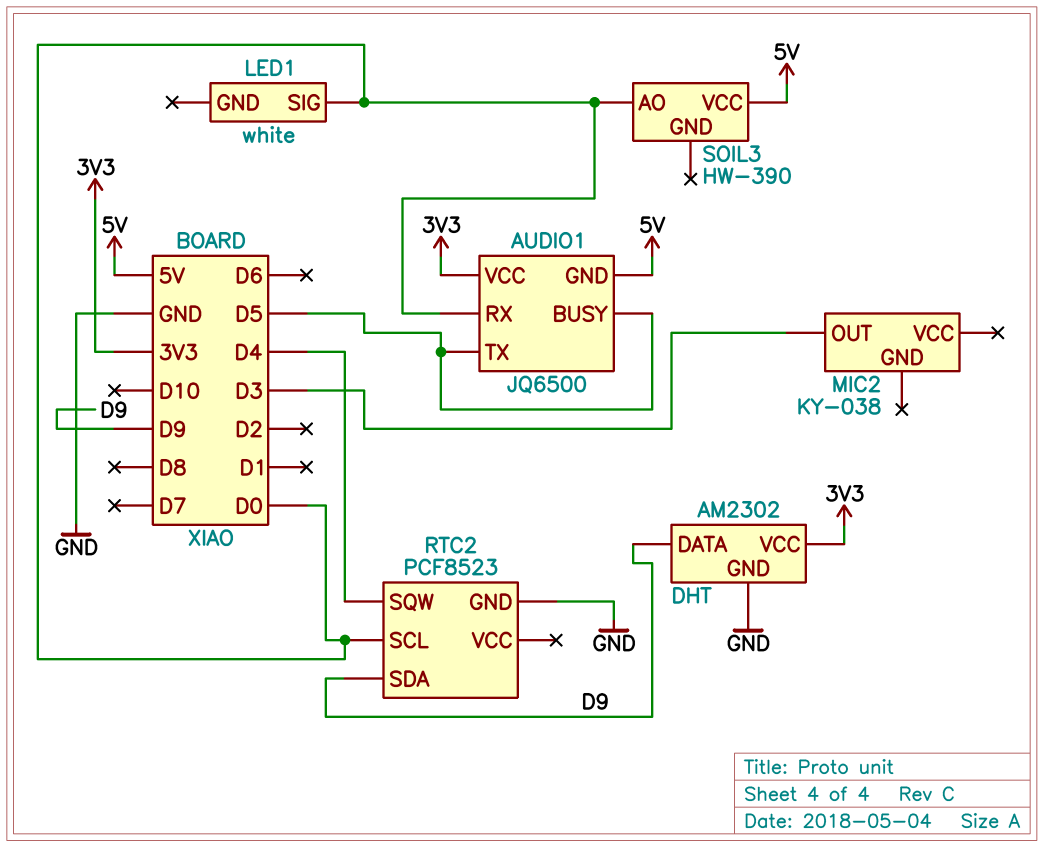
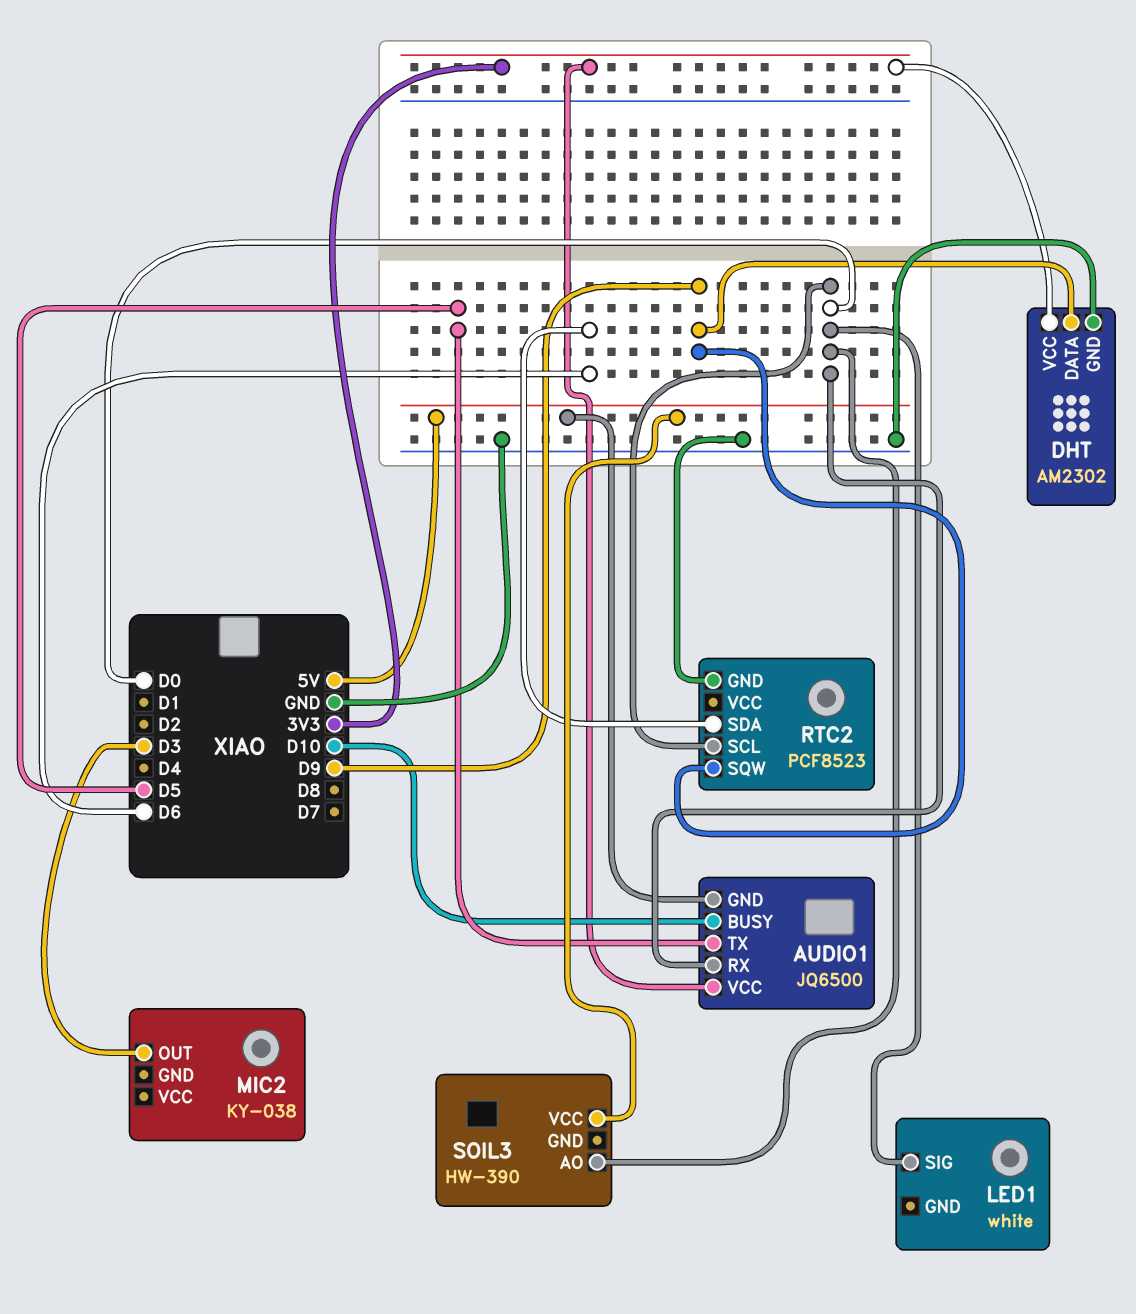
AUDIO1 pin BUSY: D5 -> D10
RTC2 pin SDA: D9 -> D6
RTC2 pin SQW: D4 -> D9

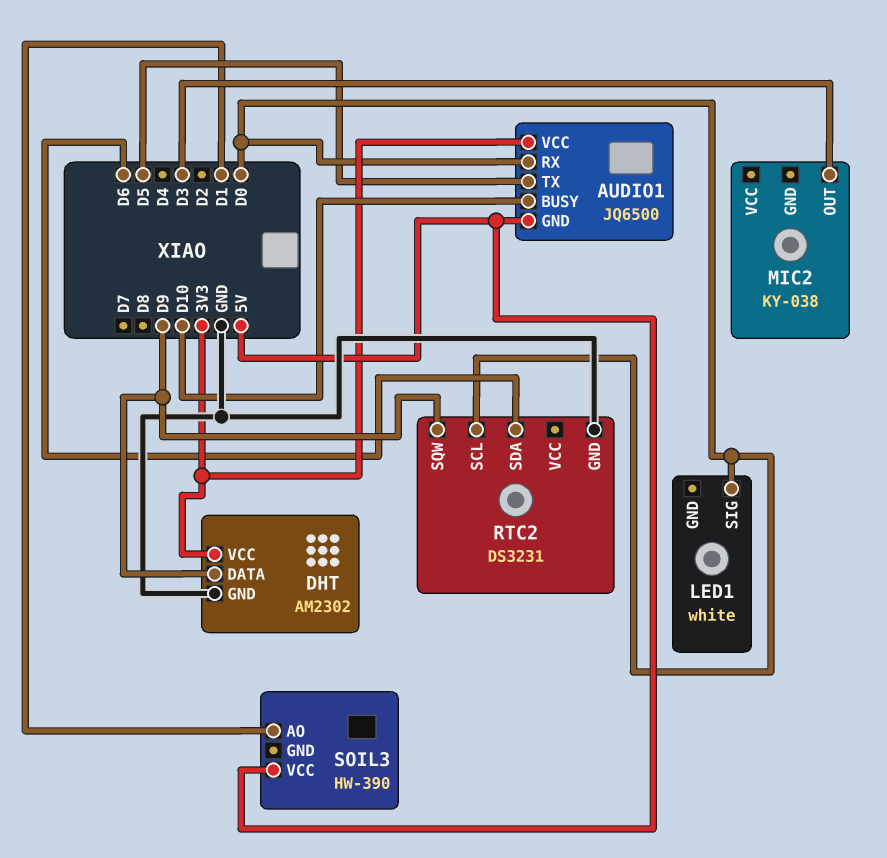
RTC2: PCF8523 -> DS3231
SOIL3 pin AO: D0 -> D1

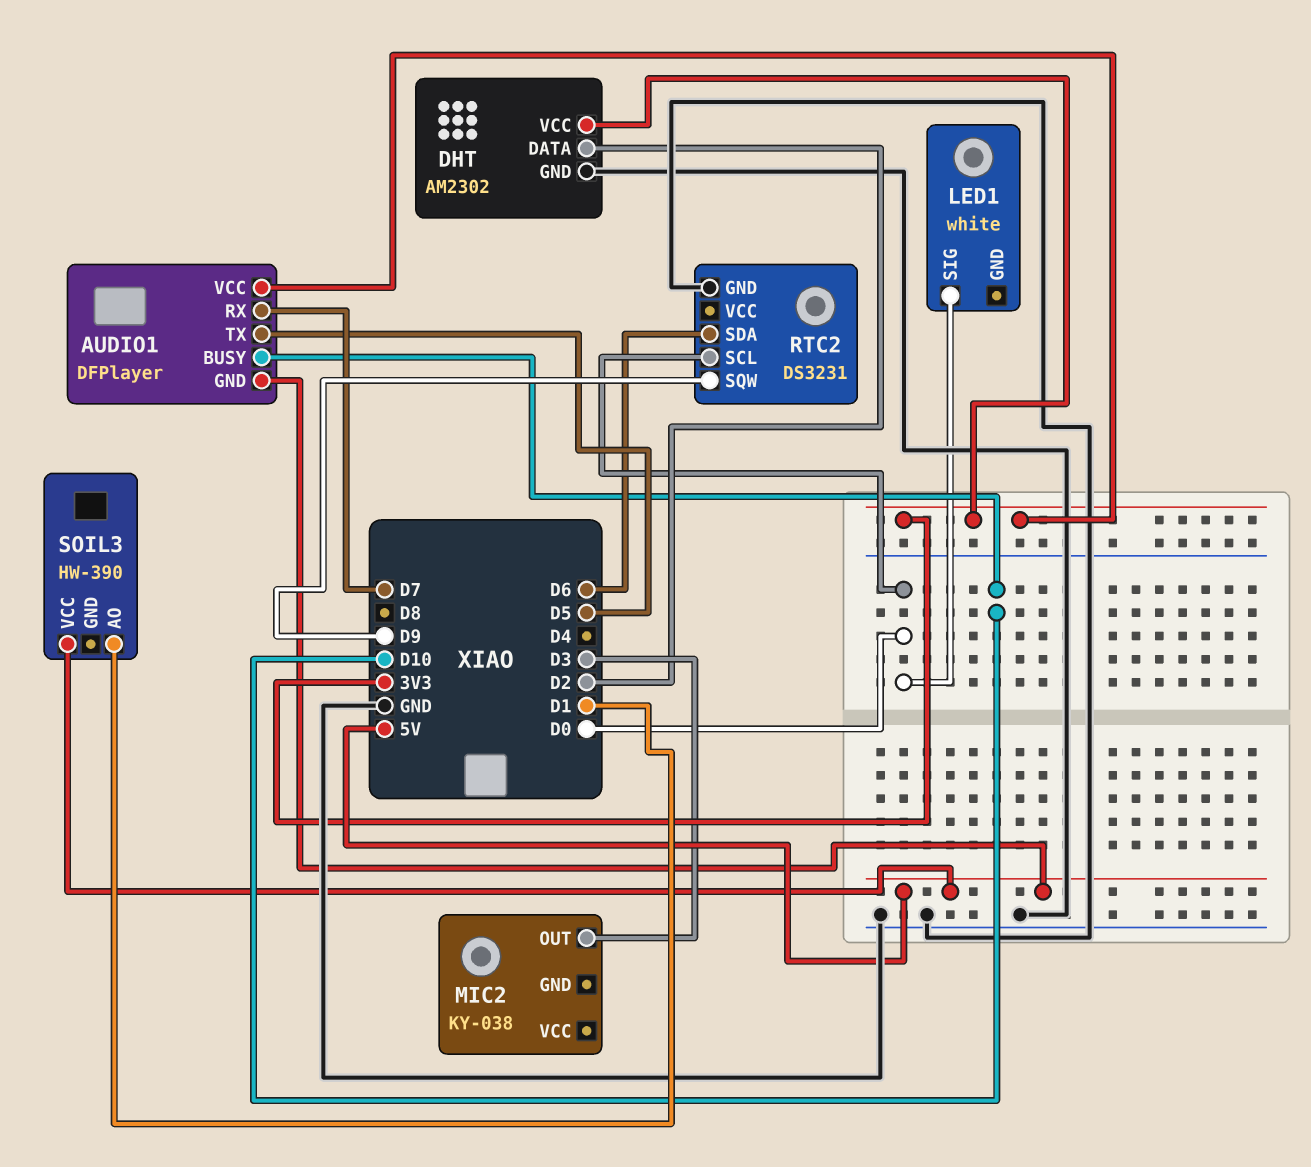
AUDIO1: JQ6500 -> DFPlayer
AUDIO1 pin RX: D0 -> D7
DHT pin DATA: D9 -> D2

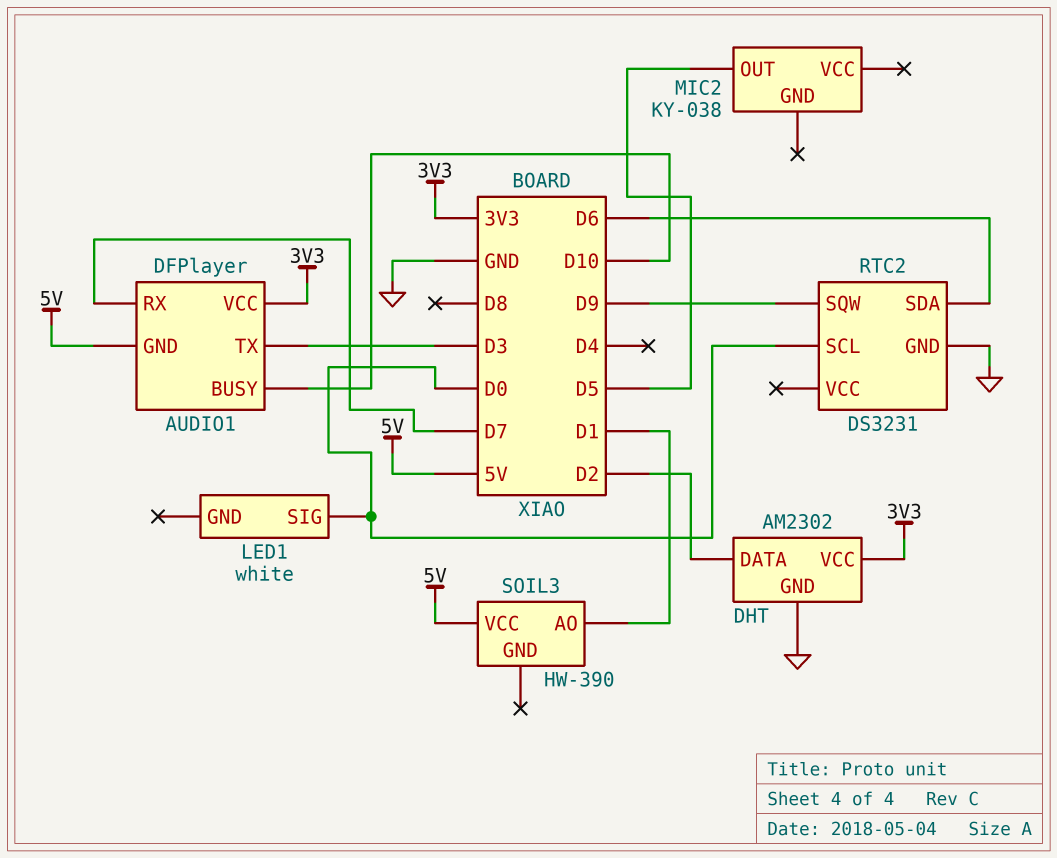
AUDIO1 pin TX: D5 -> D3
MIC2 pin OUT: D3 -> D5

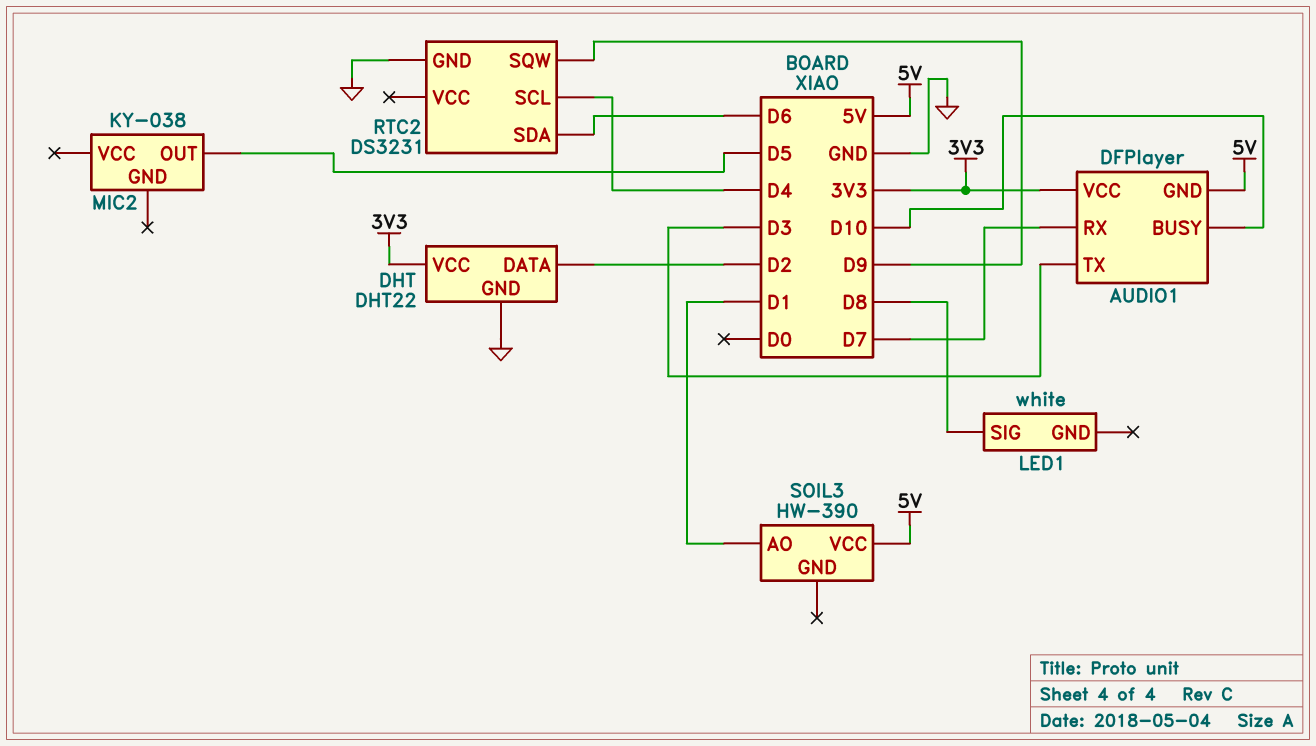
DHT: AM2302 -> DHT22
LED1 pin SIG: D0 -> D8
RTC2 pin SCL: D0 -> D4

